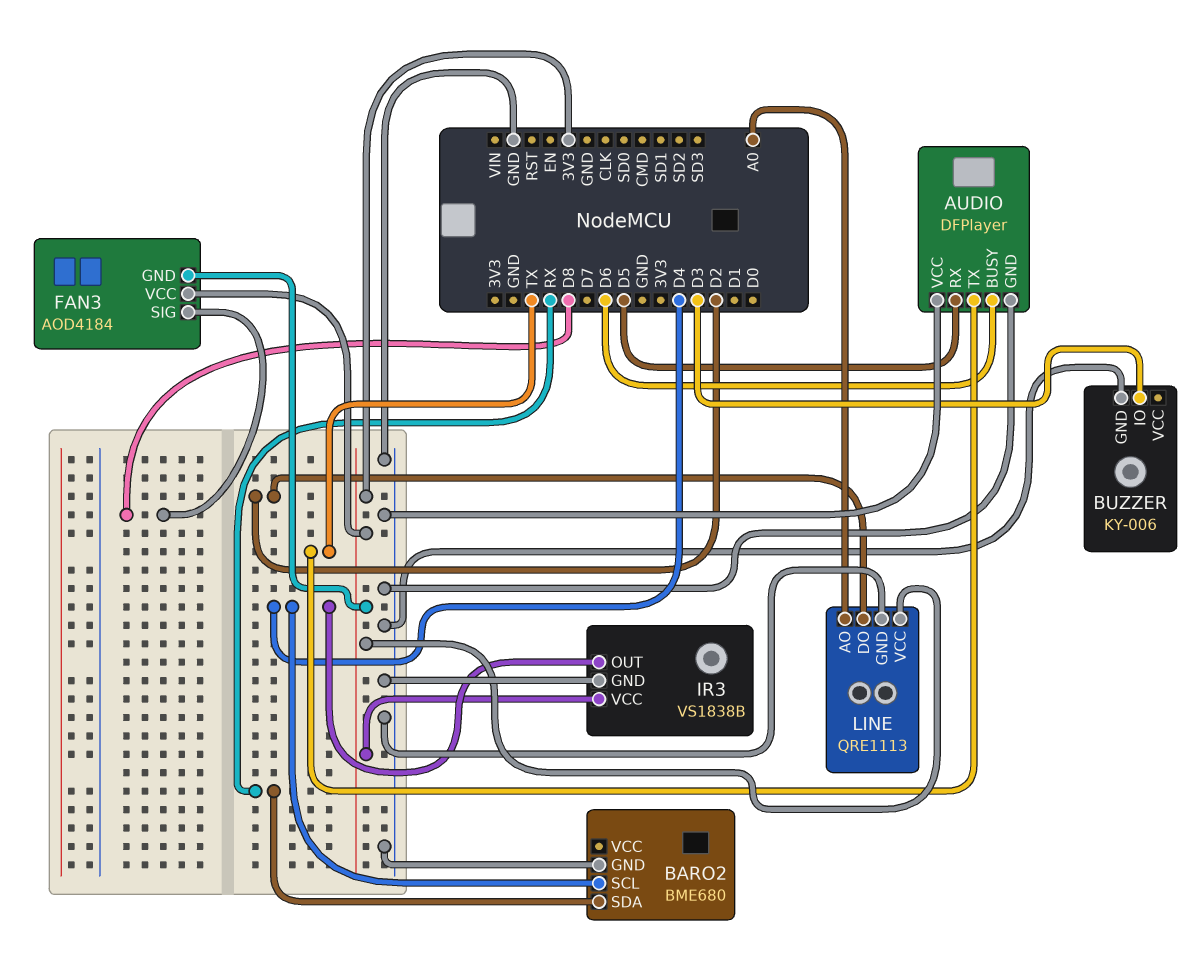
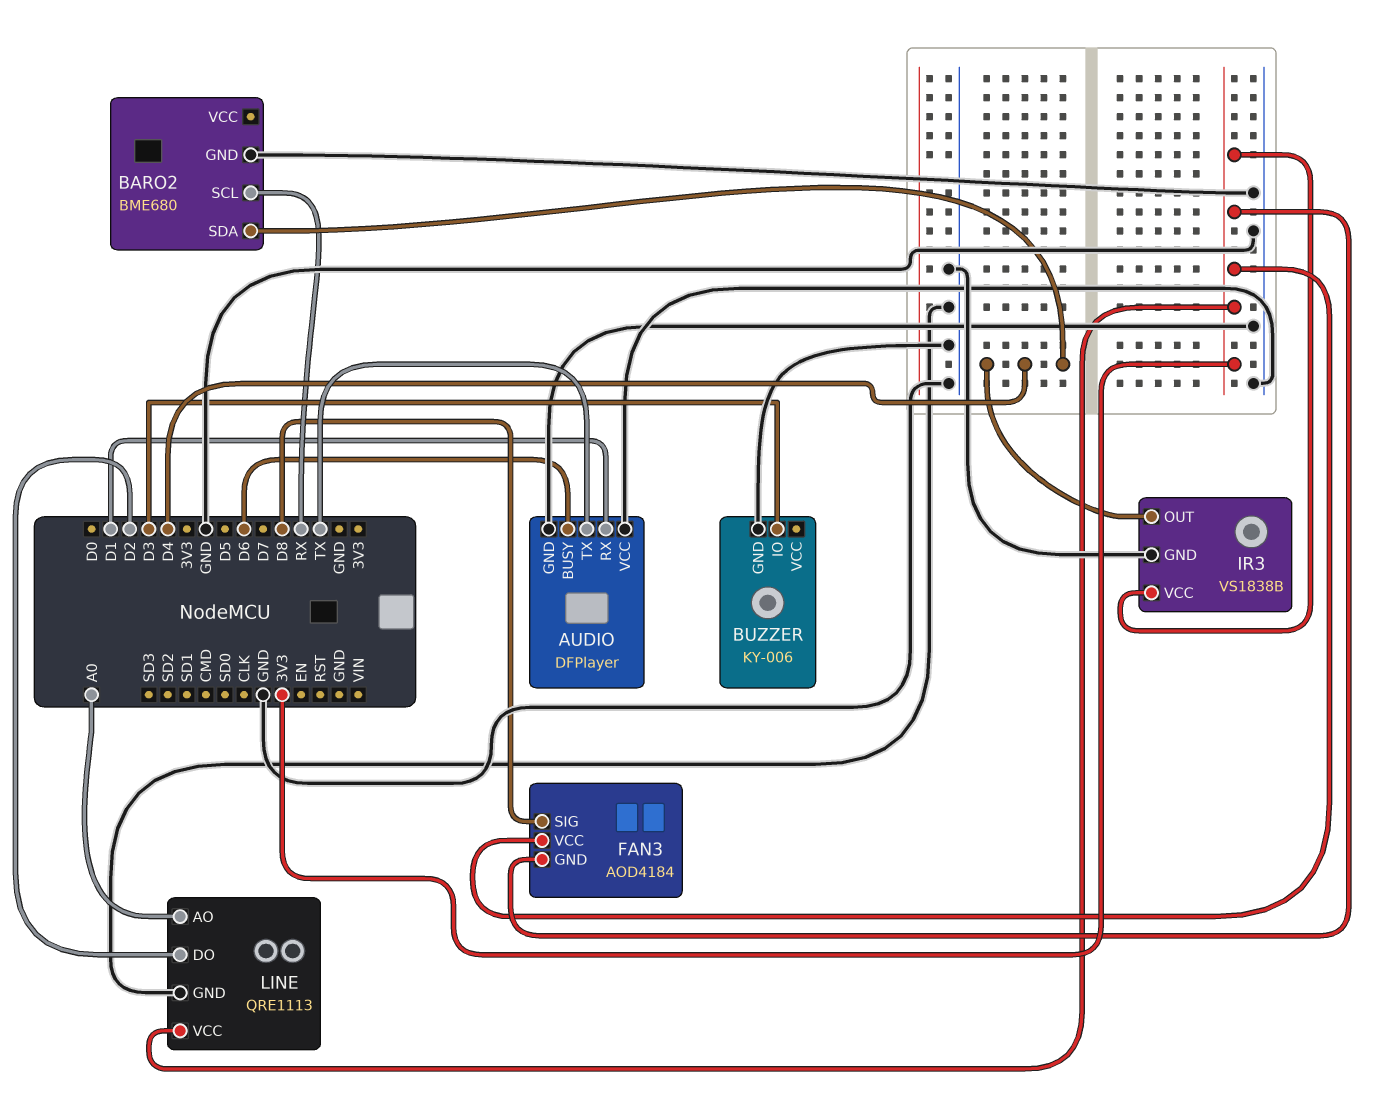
AUDIO pin RX: D5 -> D1
BARO2 pin SCL: D4 -> RX
BARO2 pin SDA: RX -> D4

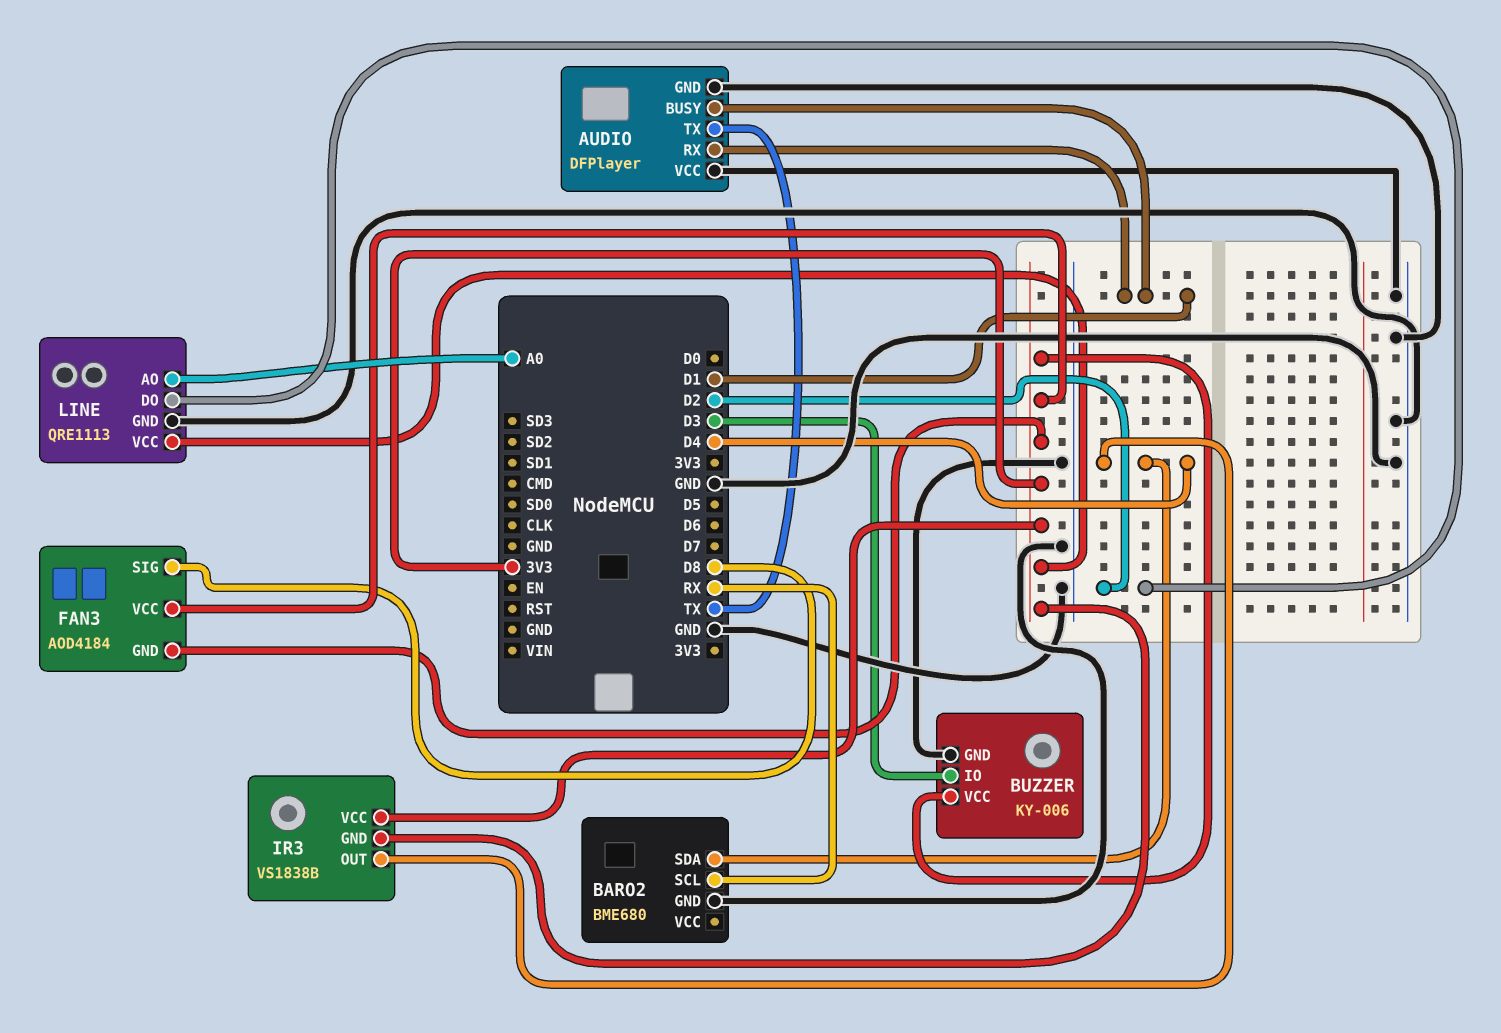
AUDIO pin BUSY: D6 -> D1
BUZZER pin VCC: none -> 3V3
IR3 pin GND: GND -> 3V3

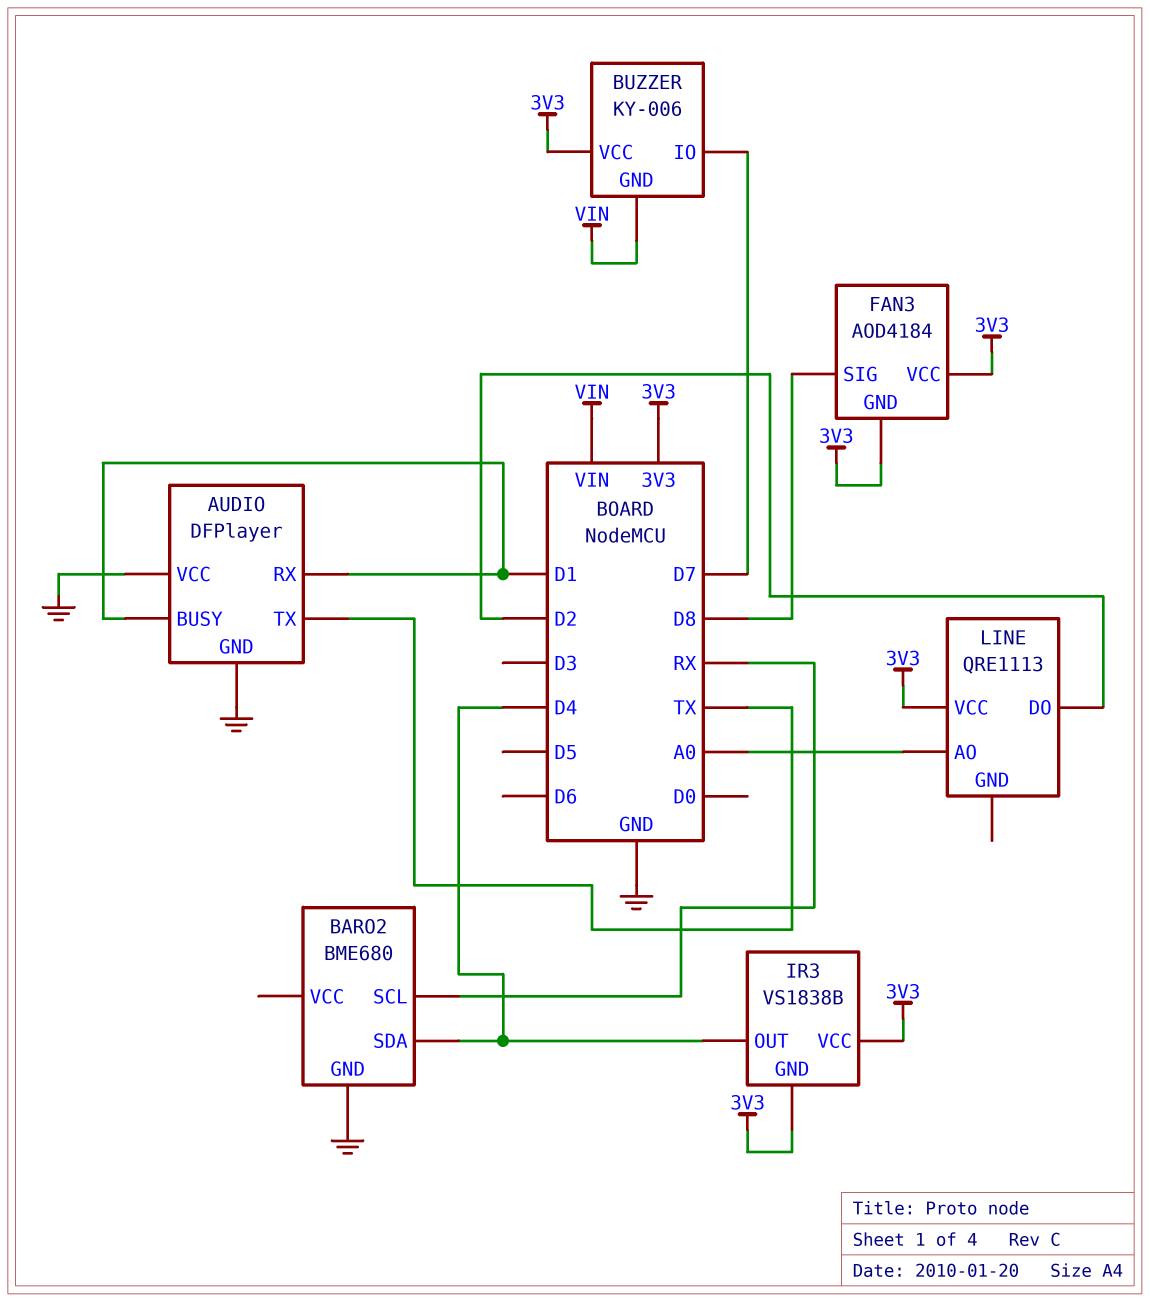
BUZZER pin GND: GND -> VIN
BUZZER pin IO: D3 -> D7
LINE pin GND: GND -> none

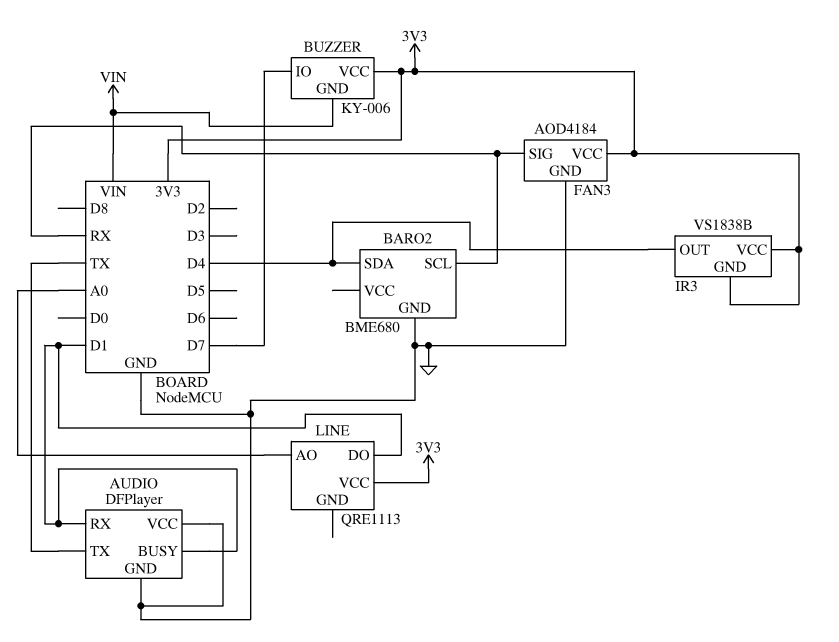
FAN3 pin GND: 3V3 -> GND
FAN3 pin SIG: D8 -> RX
LINE pin DO: D2 -> D1

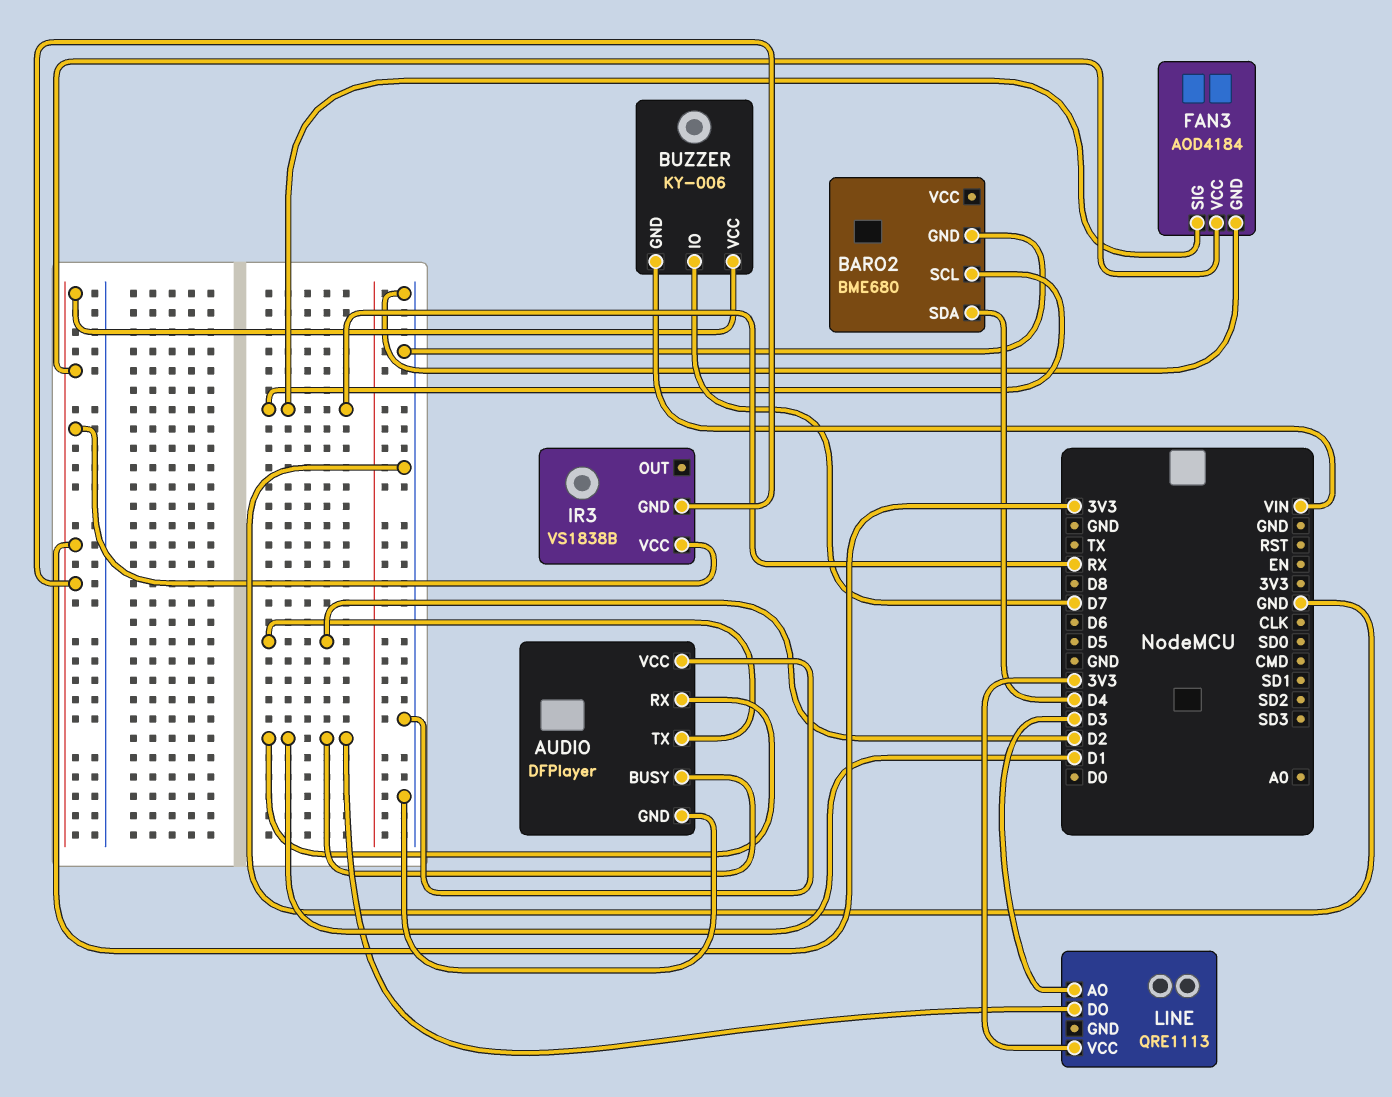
AUDIO pin TX: TX -> D2
IR3 pin OUT: D4 -> none
LINE pin AO: A0 -> D3

